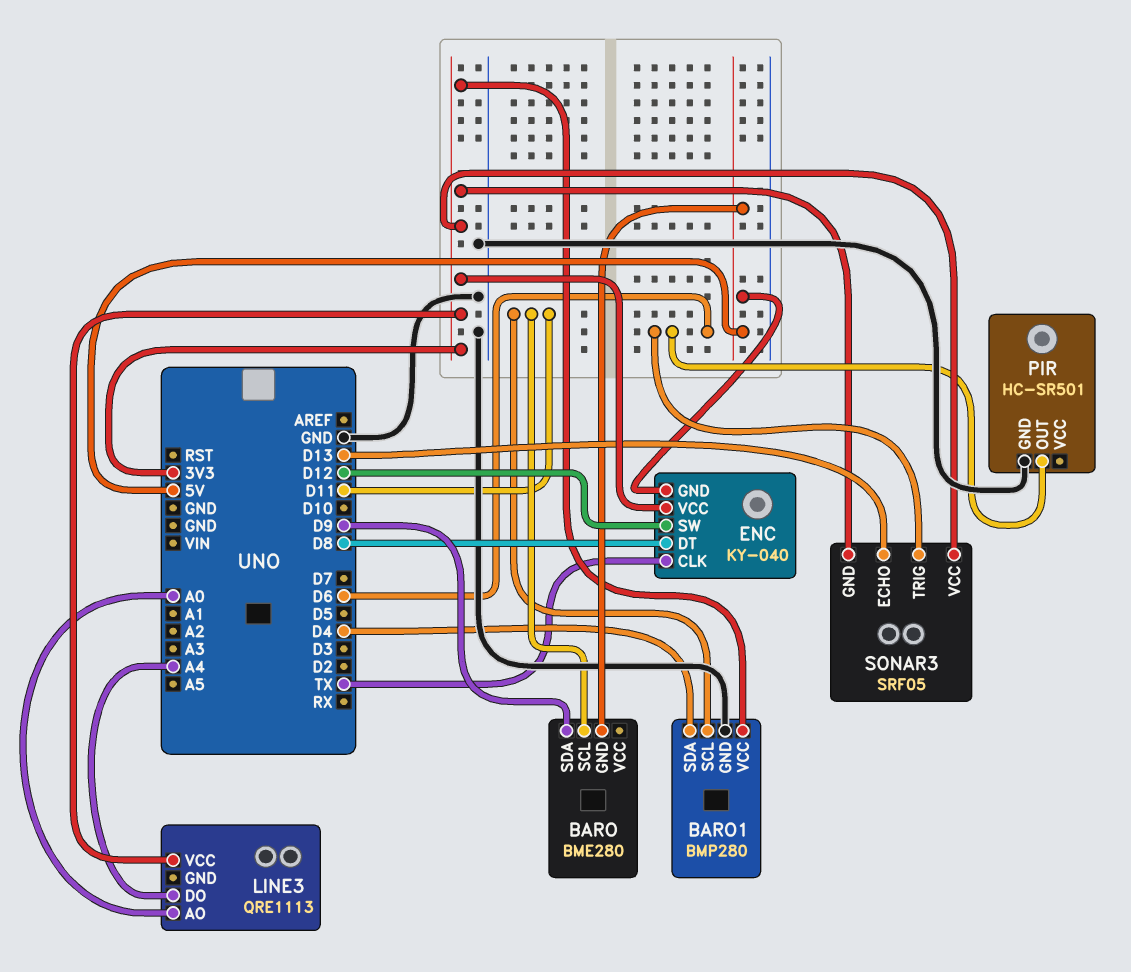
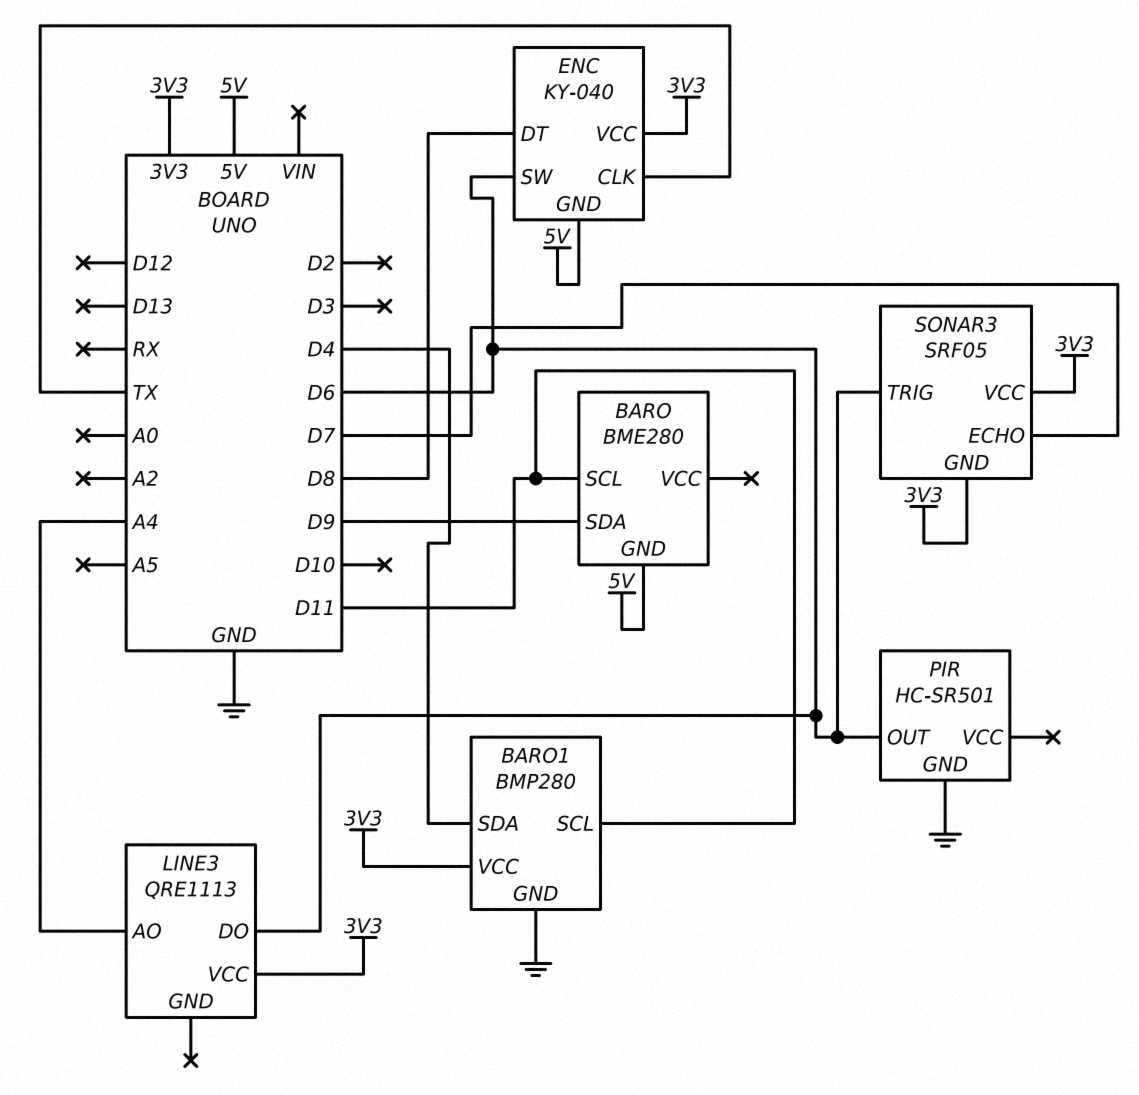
ENC pin SW: D12 -> D6
LINE3 pin AO: A0 -> A4
LINE3 pin DO: A4 -> D6
SONAR3 pin ECHO: D13 -> D7

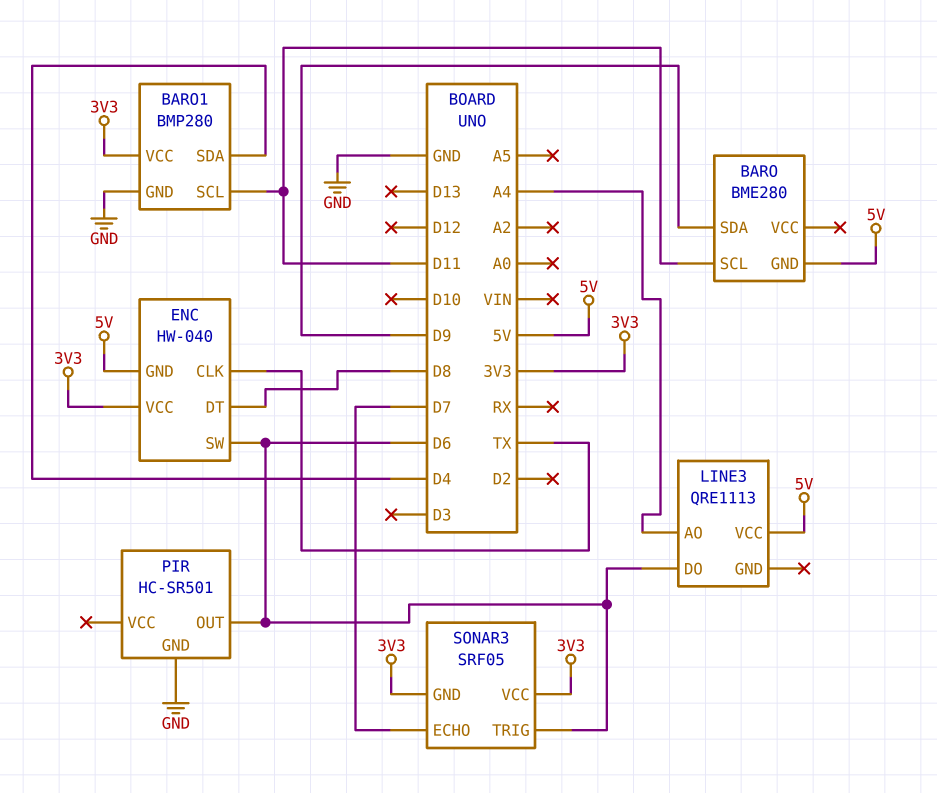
ENC: KY-040 -> HW-040
LINE3 pin VCC: 3V3 -> 5V

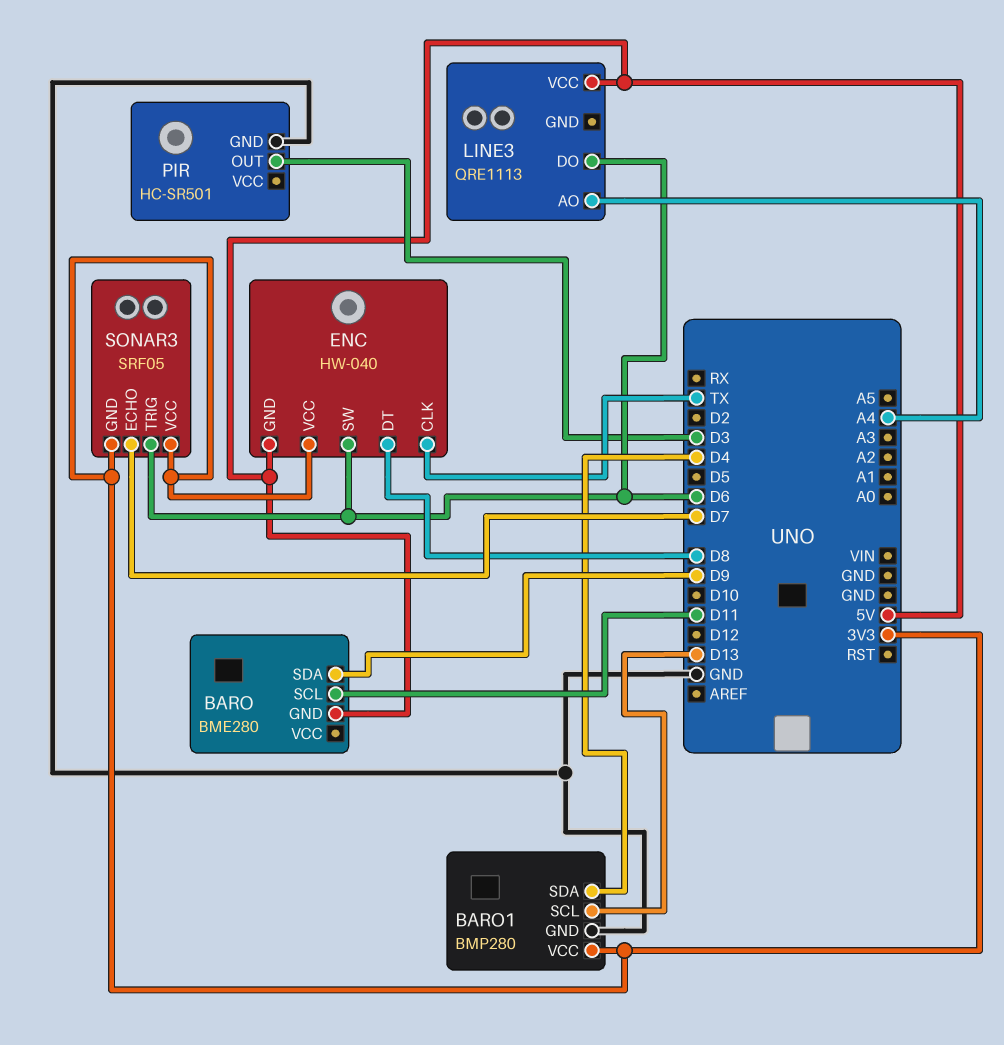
BARO1 pin SCL: D11 -> D13
PIR pin OUT: D6 -> D3

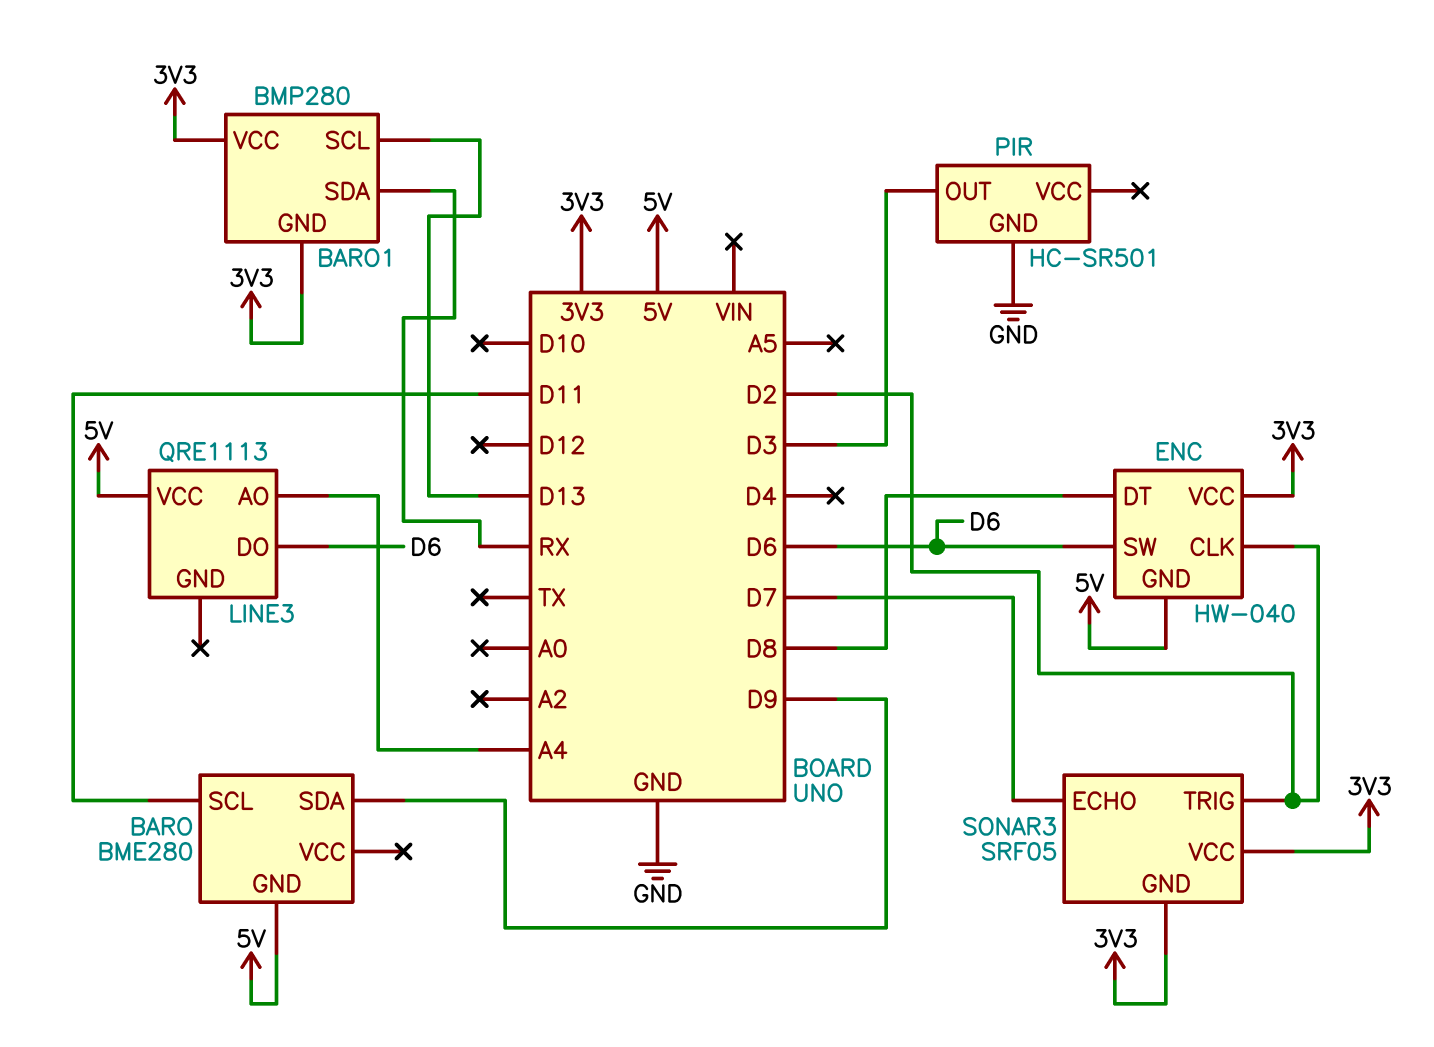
BARO1 pin GND: GND -> 3V3
BARO1 pin SDA: D4 -> RX
ENC pin CLK: TX -> D2
SONAR3 pin TRIG: D6 -> D2

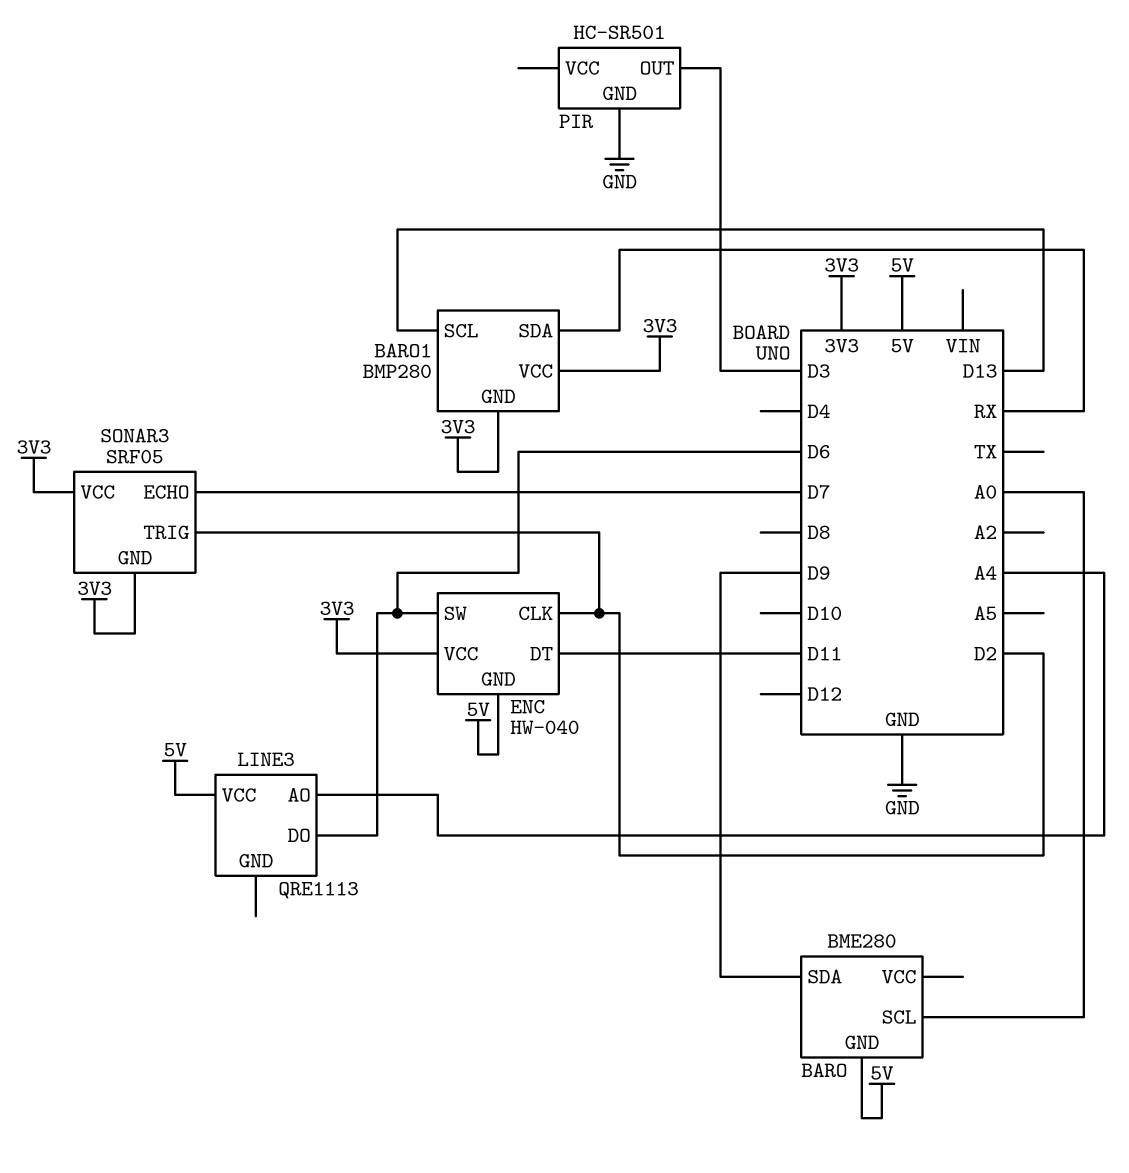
BARO pin SCL: D11 -> A0
ENC pin DT: D8 -> D11

